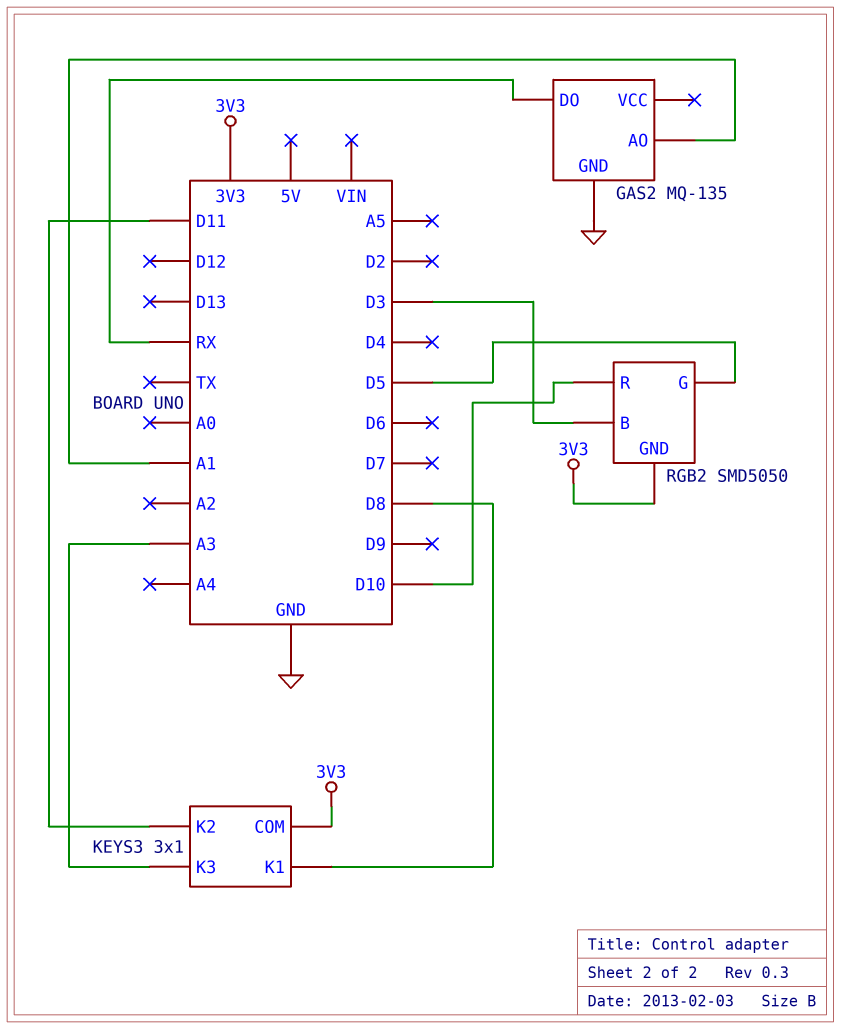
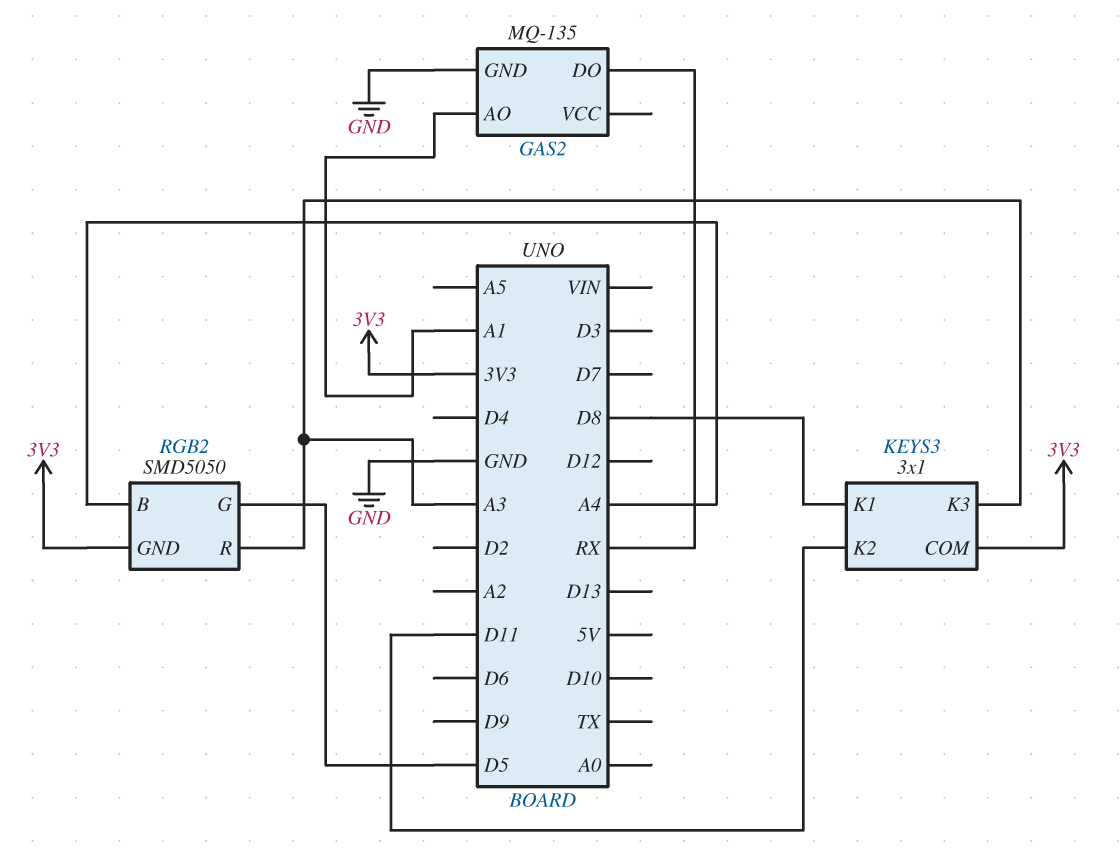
RGB2 pin B: D3 -> A4
RGB2 pin R: D10 -> A3

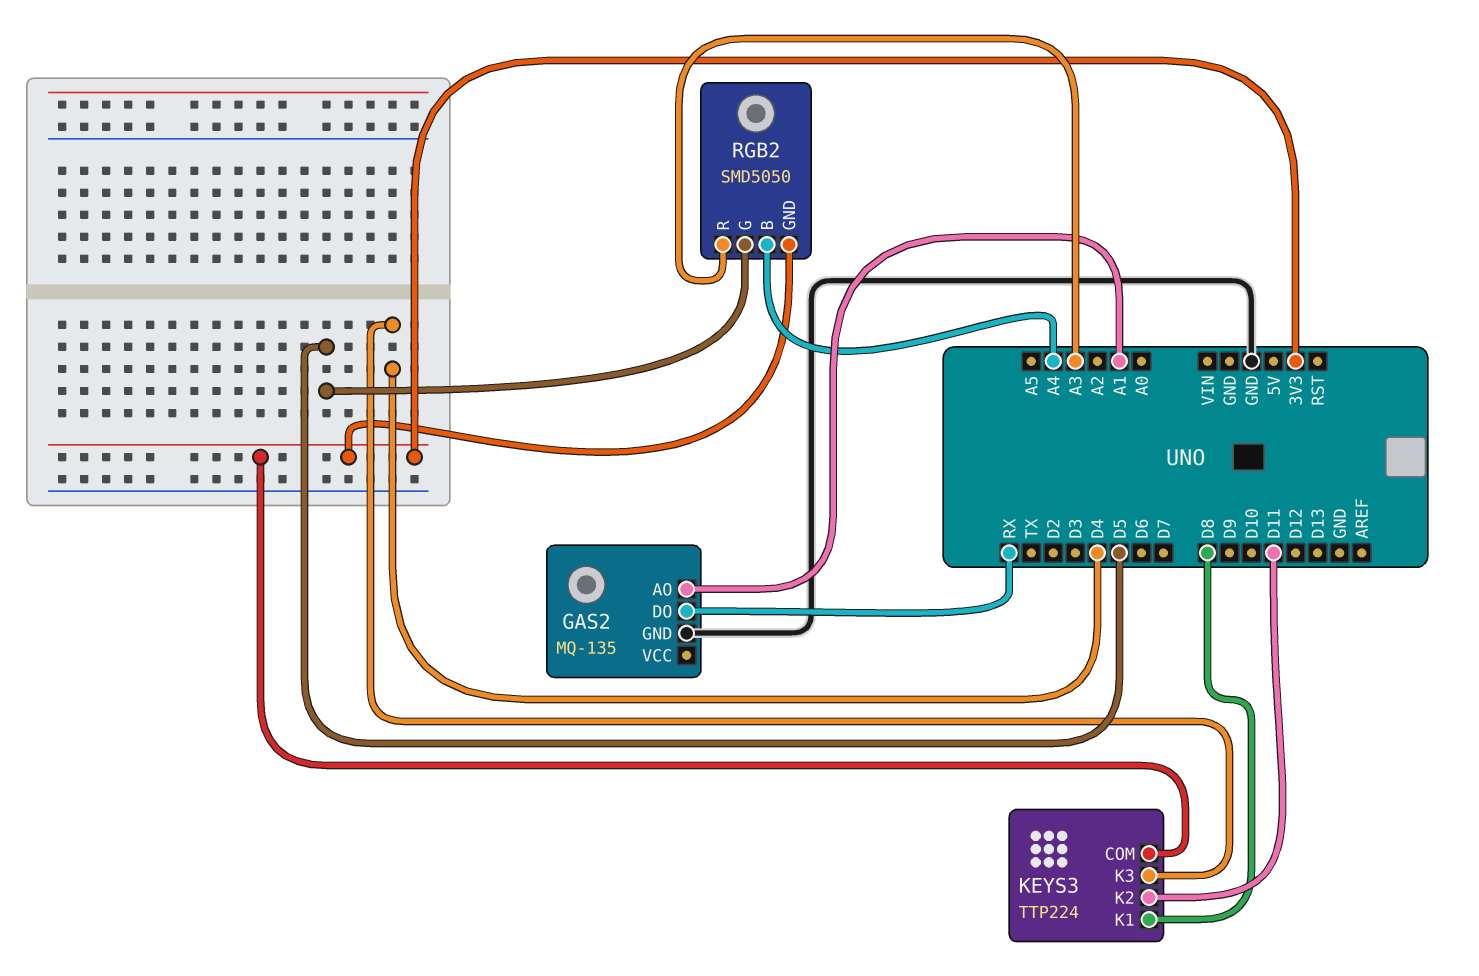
KEYS3: 3x1 -> TTP224
KEYS3 pin K3: A3 -> D4

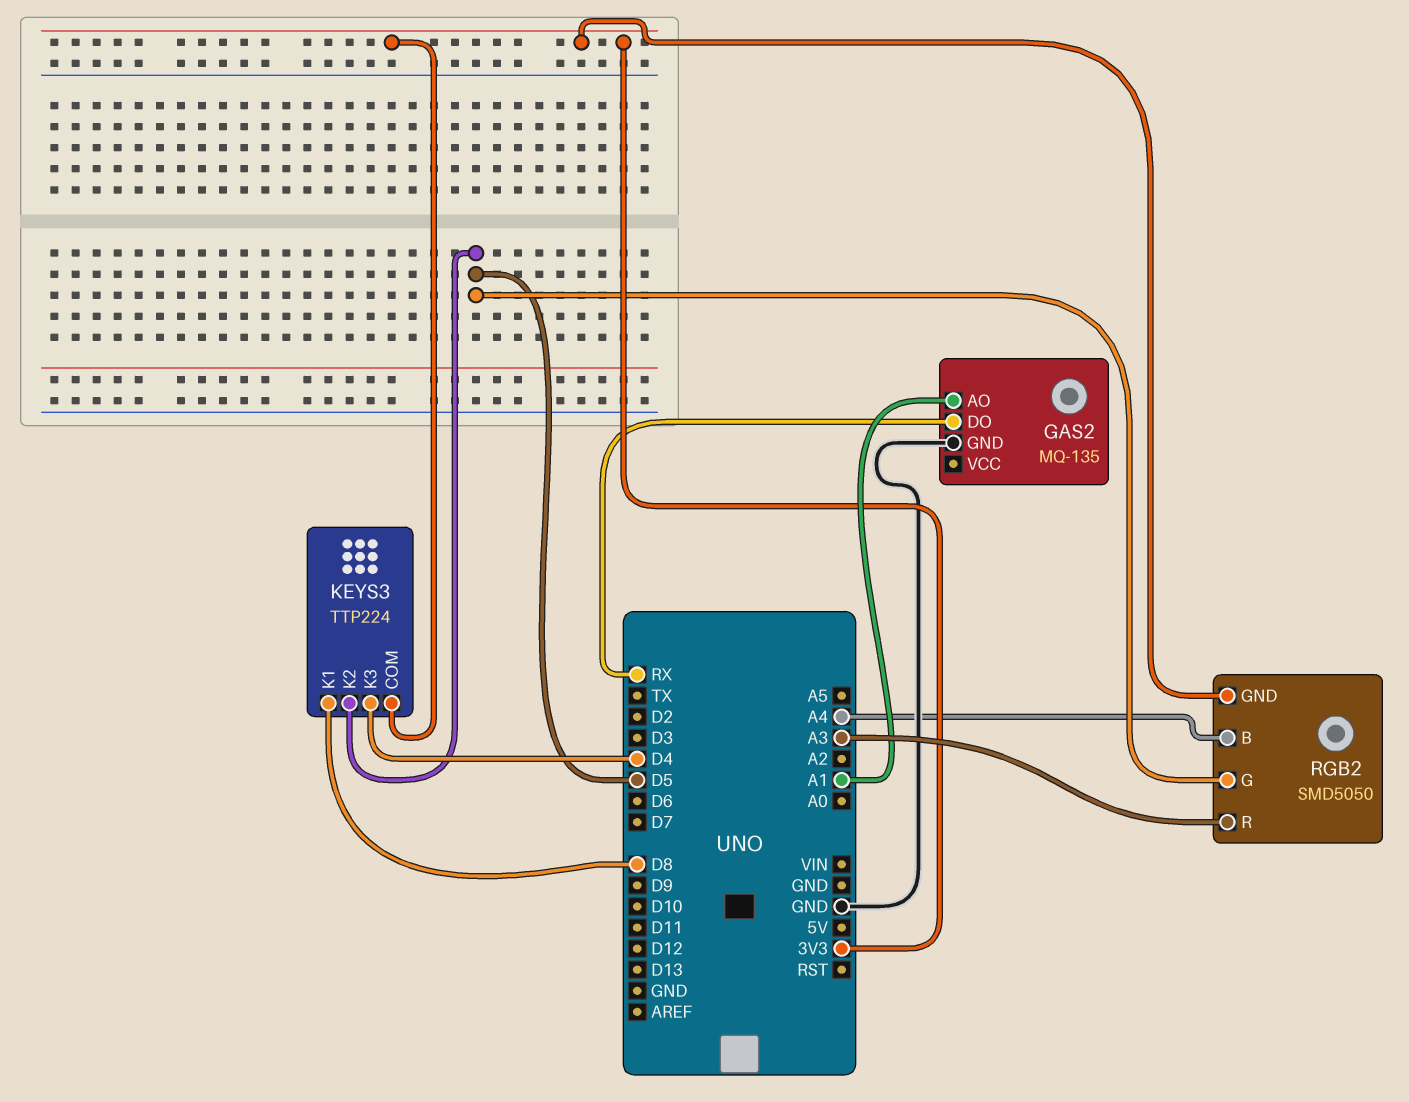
KEYS3 pin K2: D11 -> D5

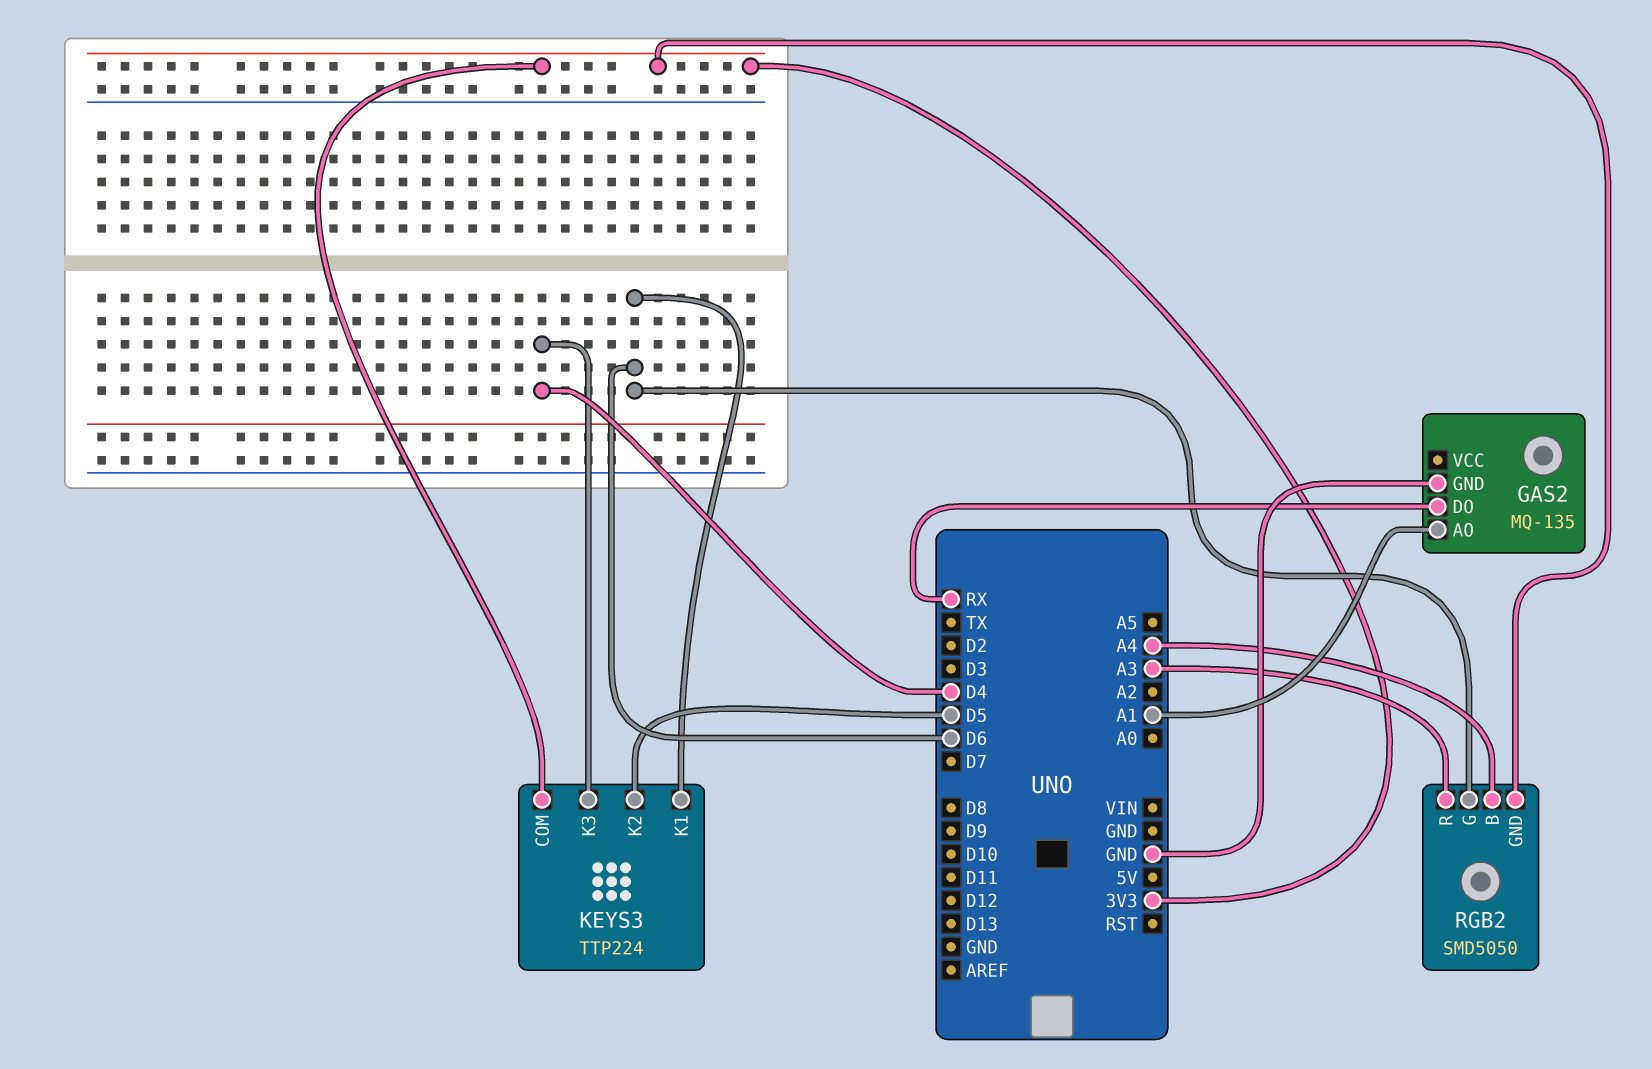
KEYS3 pin K1: D8 -> D6
RGB2 pin G: D5 -> D6

